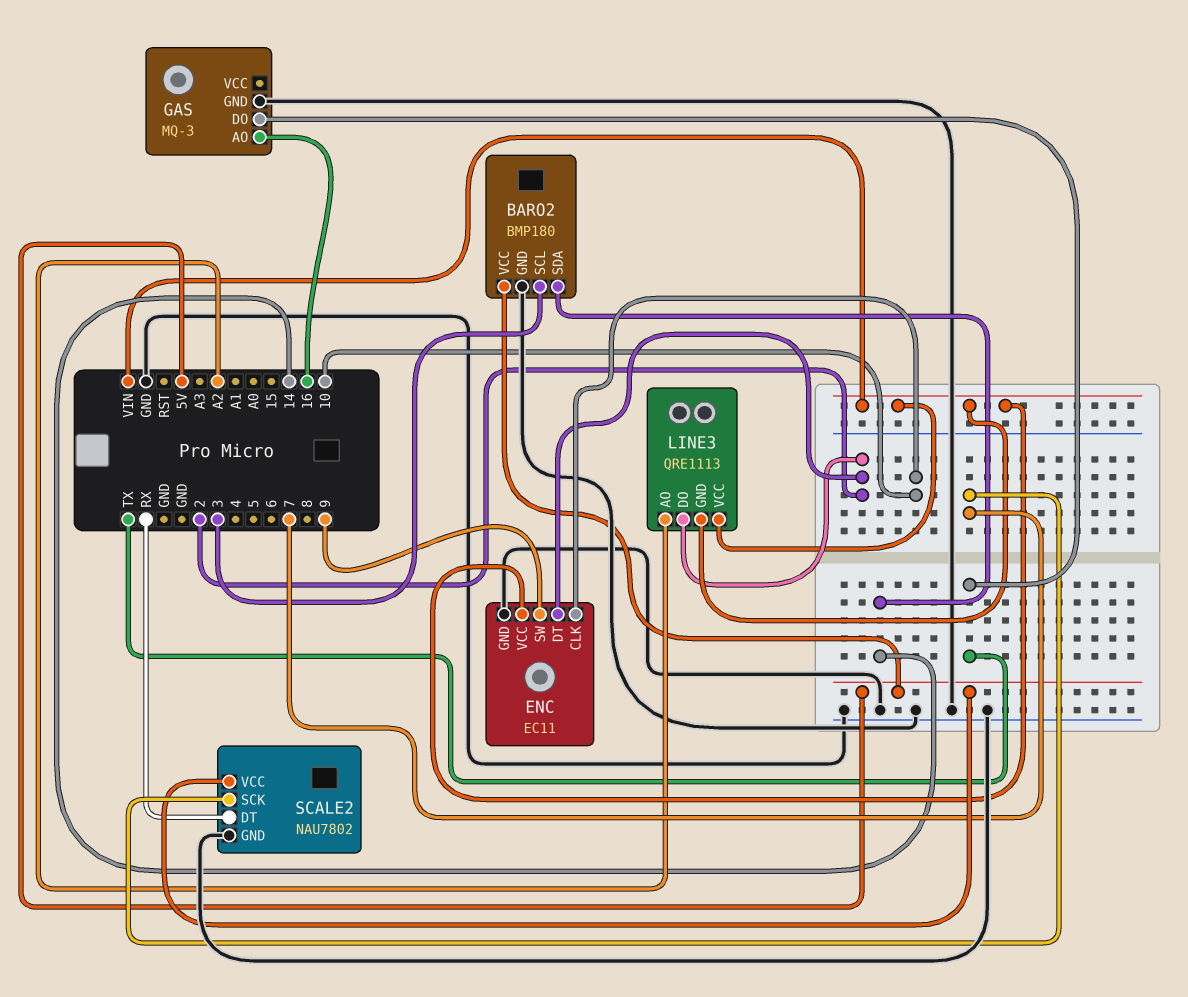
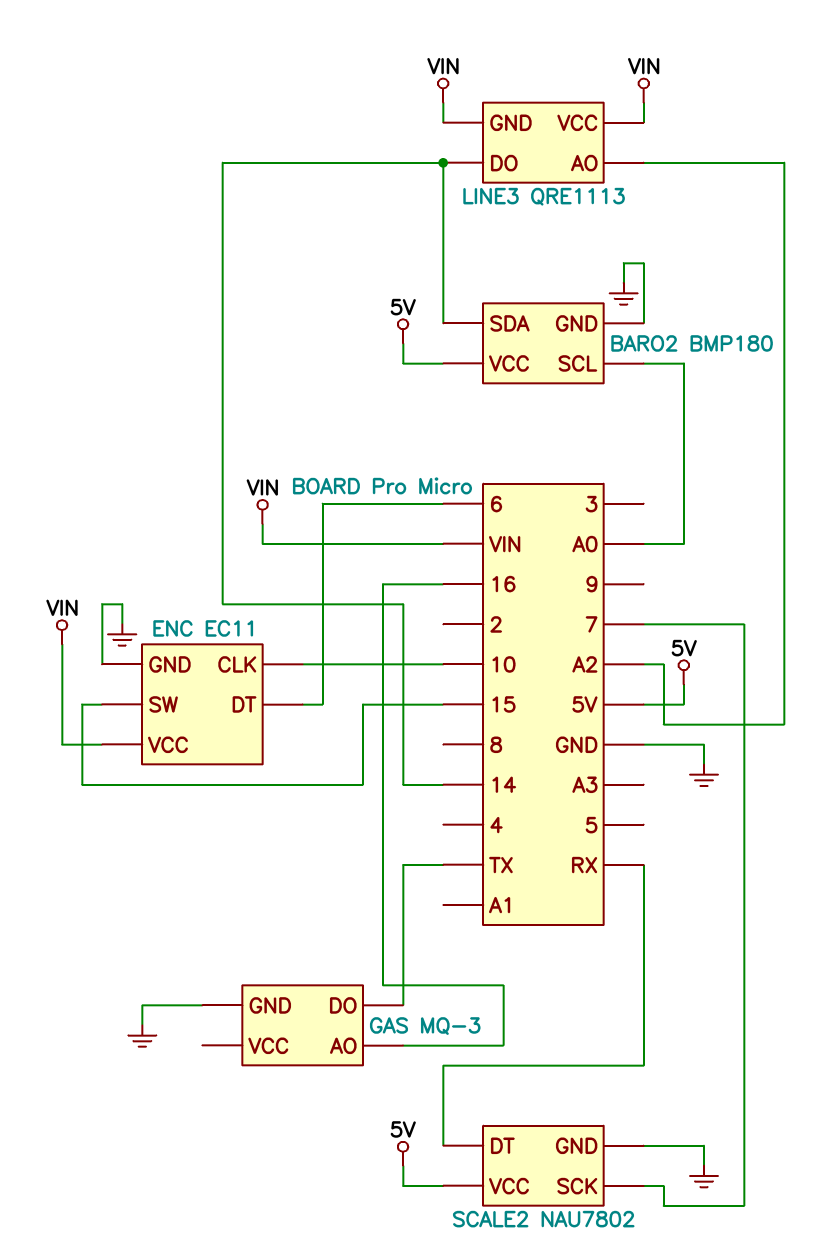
BARO2 pin SCL: 3 -> A0
ENC pin DT: 2 -> 6
ENC pin SW: 9 -> 15
LINE3 pin DO: 2 -> 14

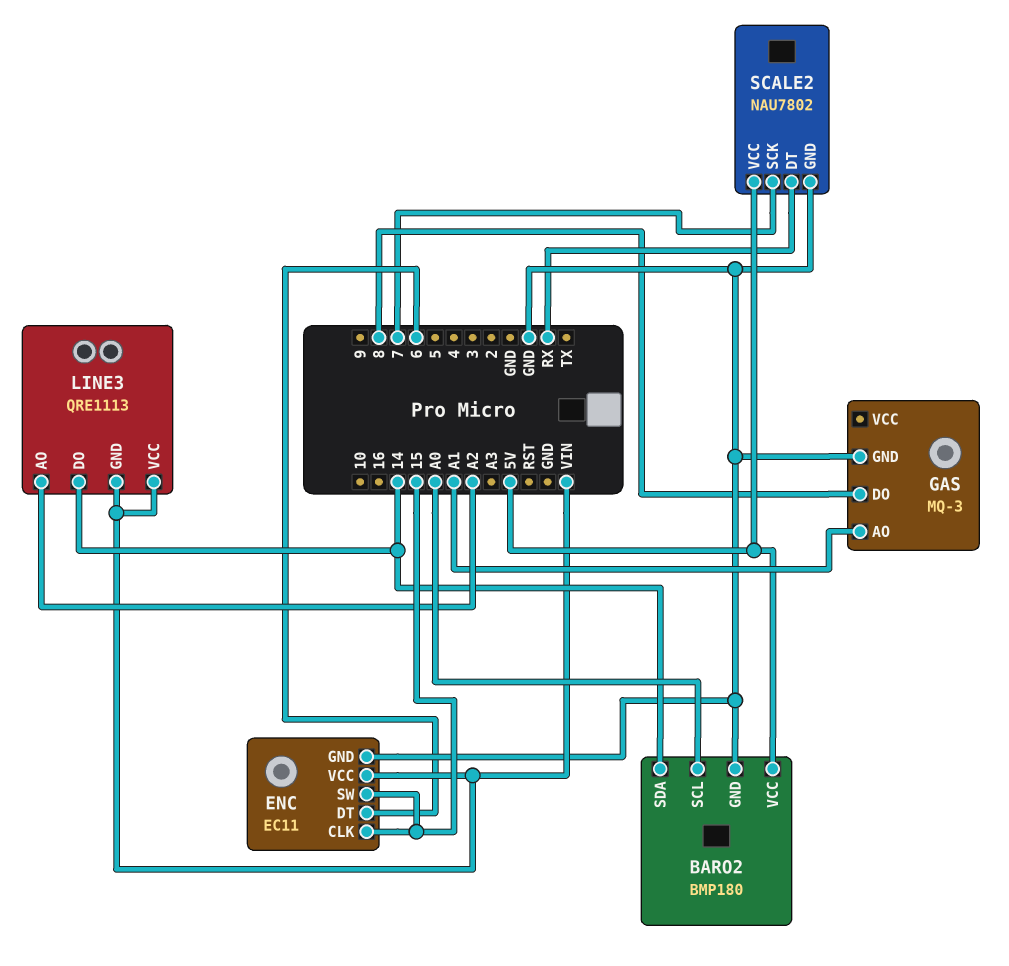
ENC pin CLK: 10 -> 15
GAS pin AO: 16 -> A1
GAS pin DO: TX -> 8

